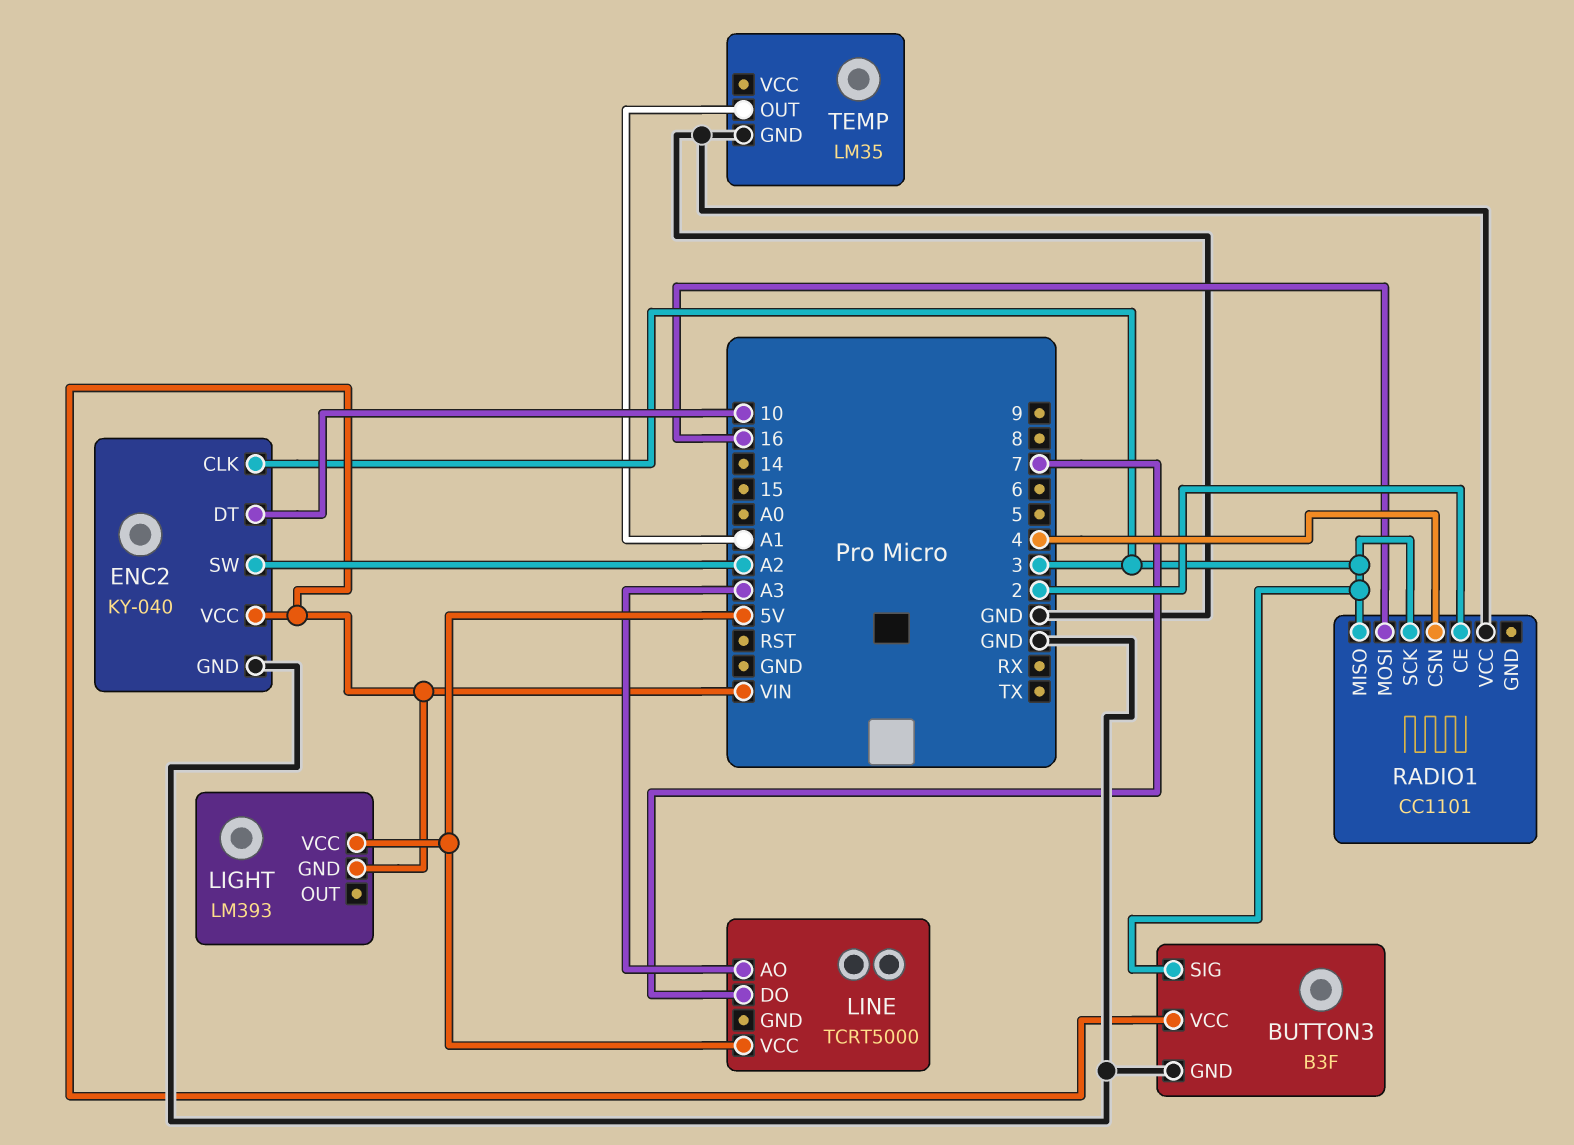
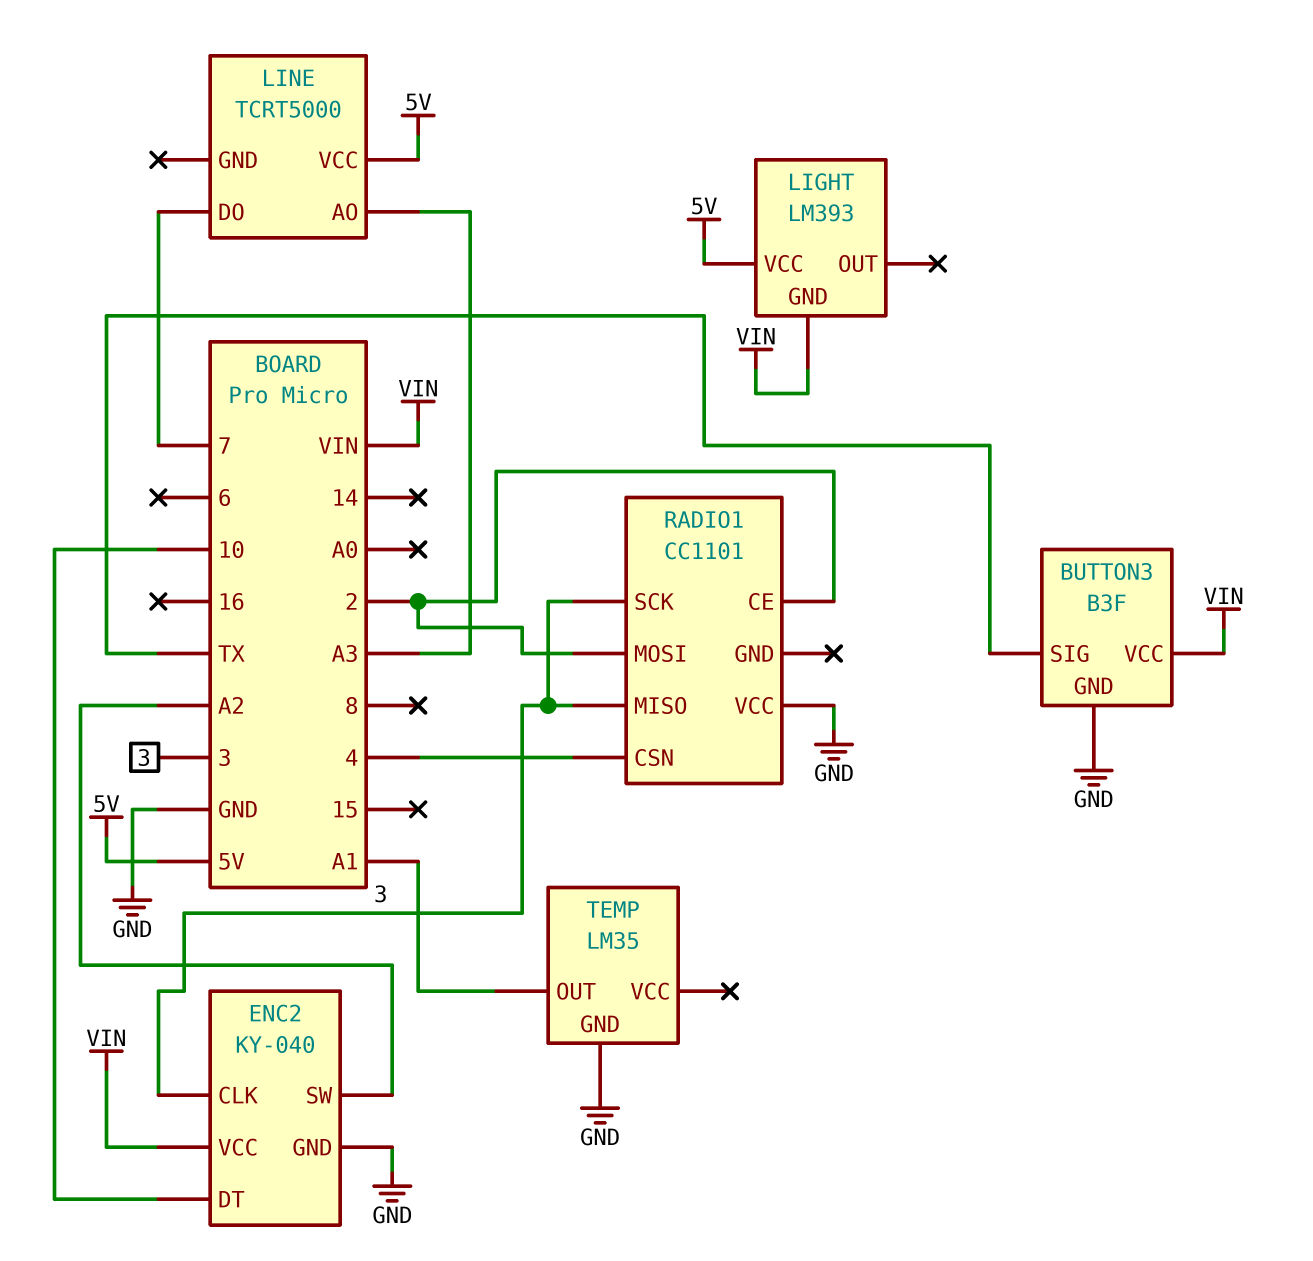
BUTTON3 pin SIG: 3 -> TX
RADIO1 pin MOSI: 16 -> 2

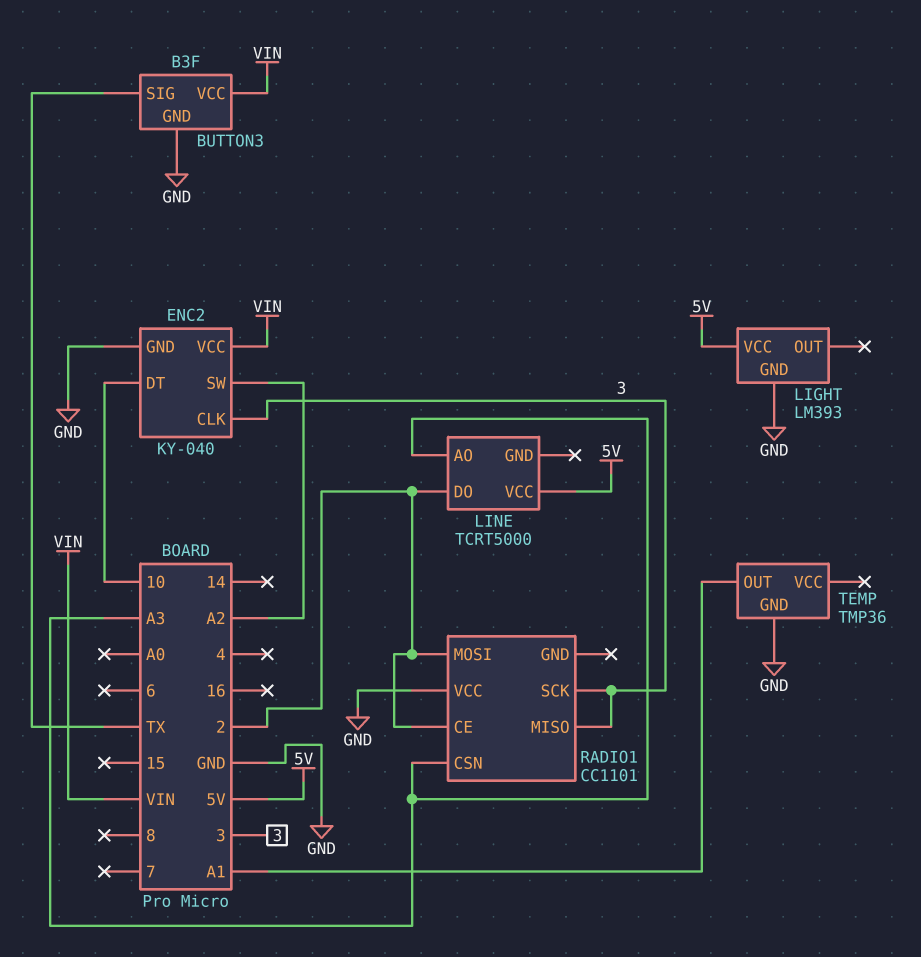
LIGHT pin GND: VIN -> GND
LINE pin DO: 7 -> 2
RADIO1 pin CSN: 4 -> A3
TEMP: LM35 -> TMP36

